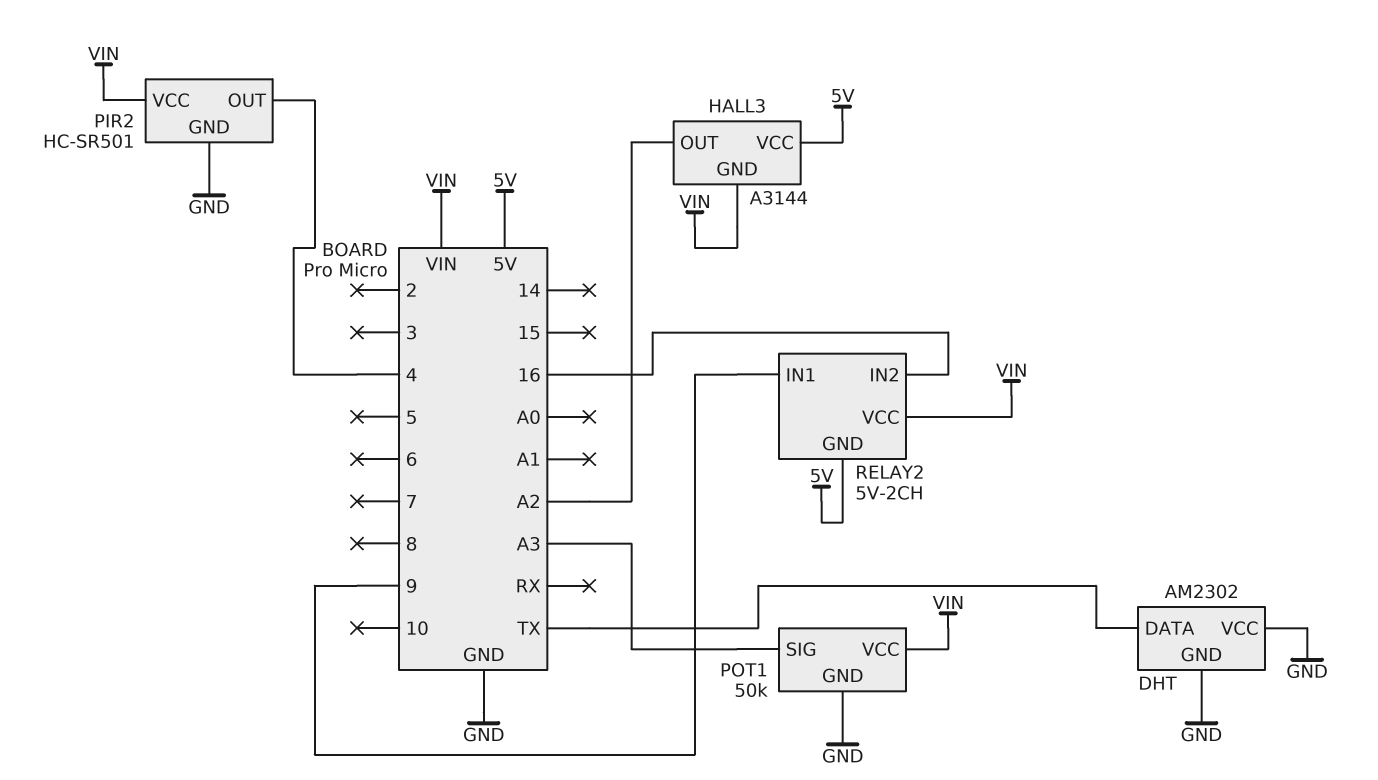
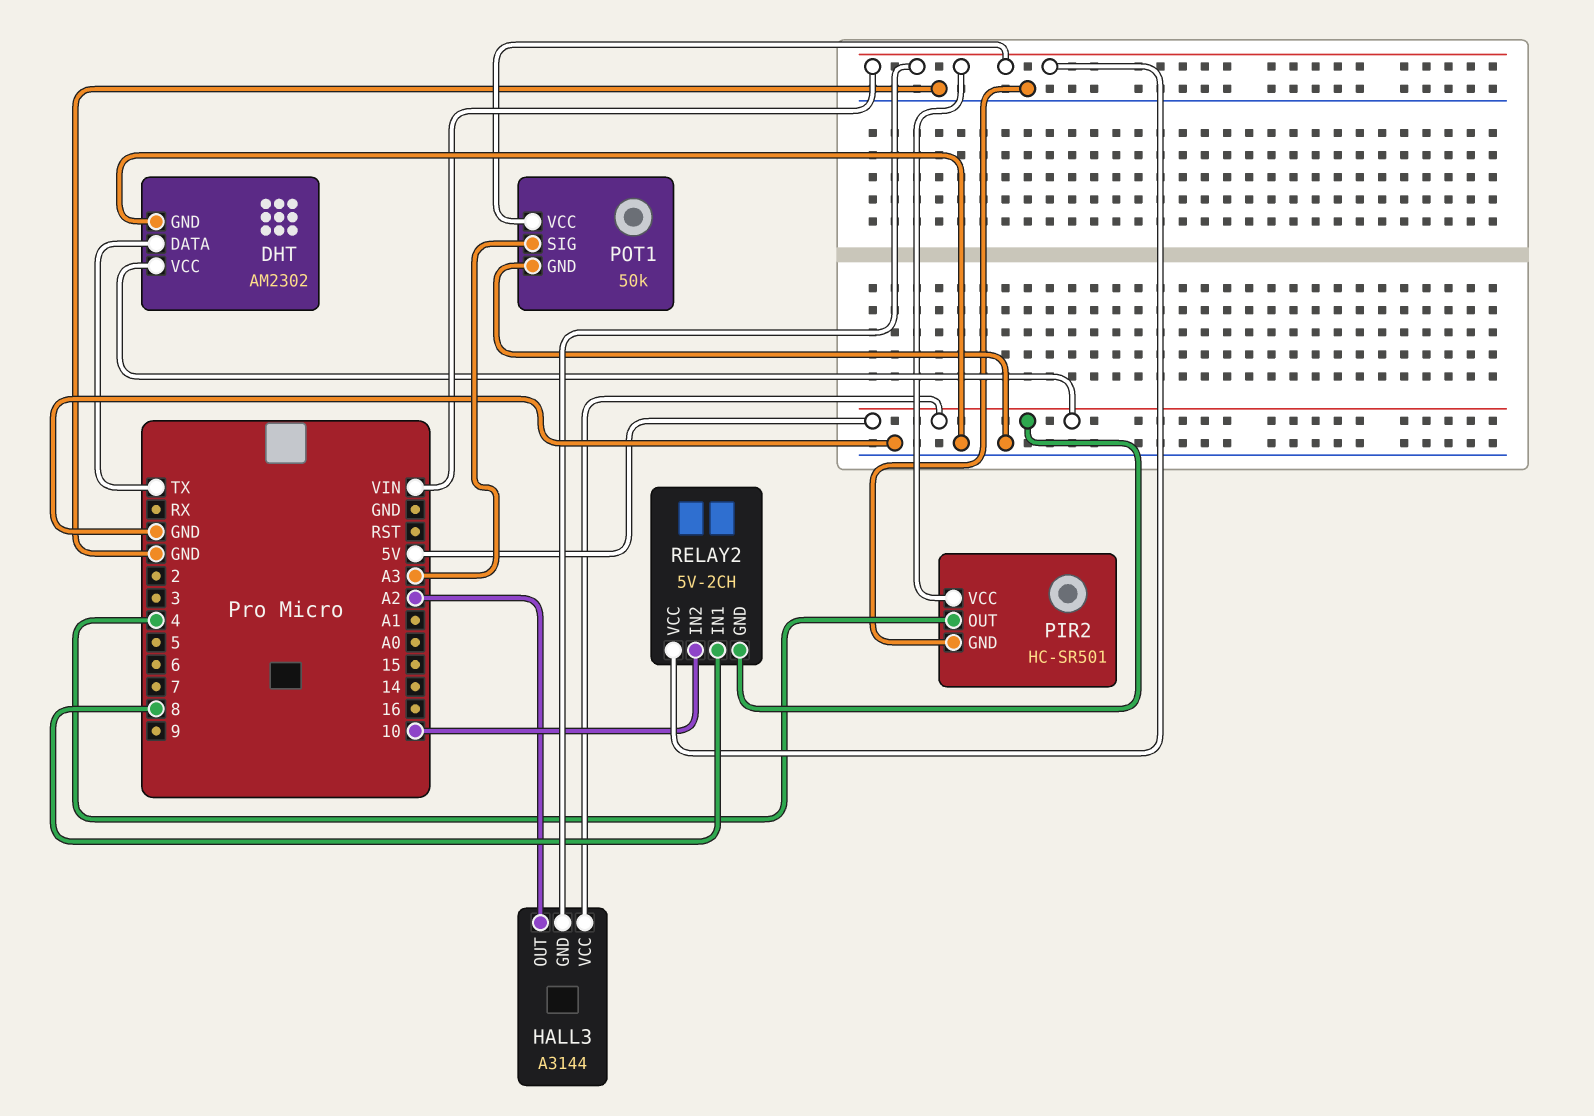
DHT pin VCC: GND -> 5V
RELAY2 pin IN1: 9 -> 8
RELAY2 pin IN2: 16 -> 10

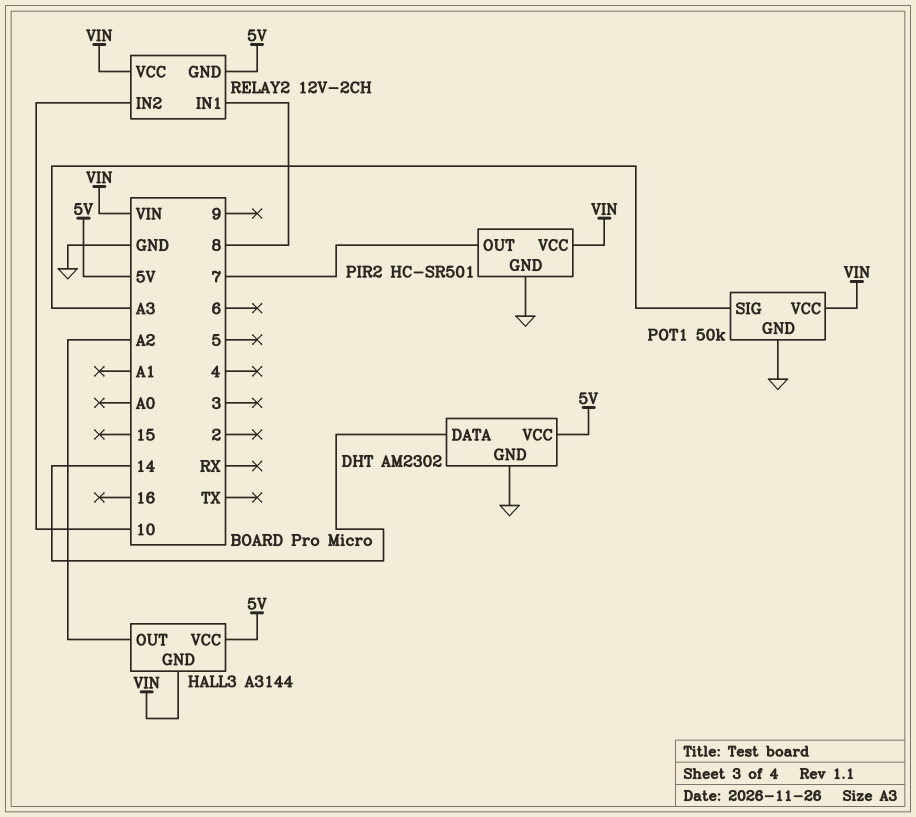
DHT pin DATA: TX -> 14
PIR2 pin OUT: 4 -> 7
RELAY2: 5V-2CH -> 12V-2CH

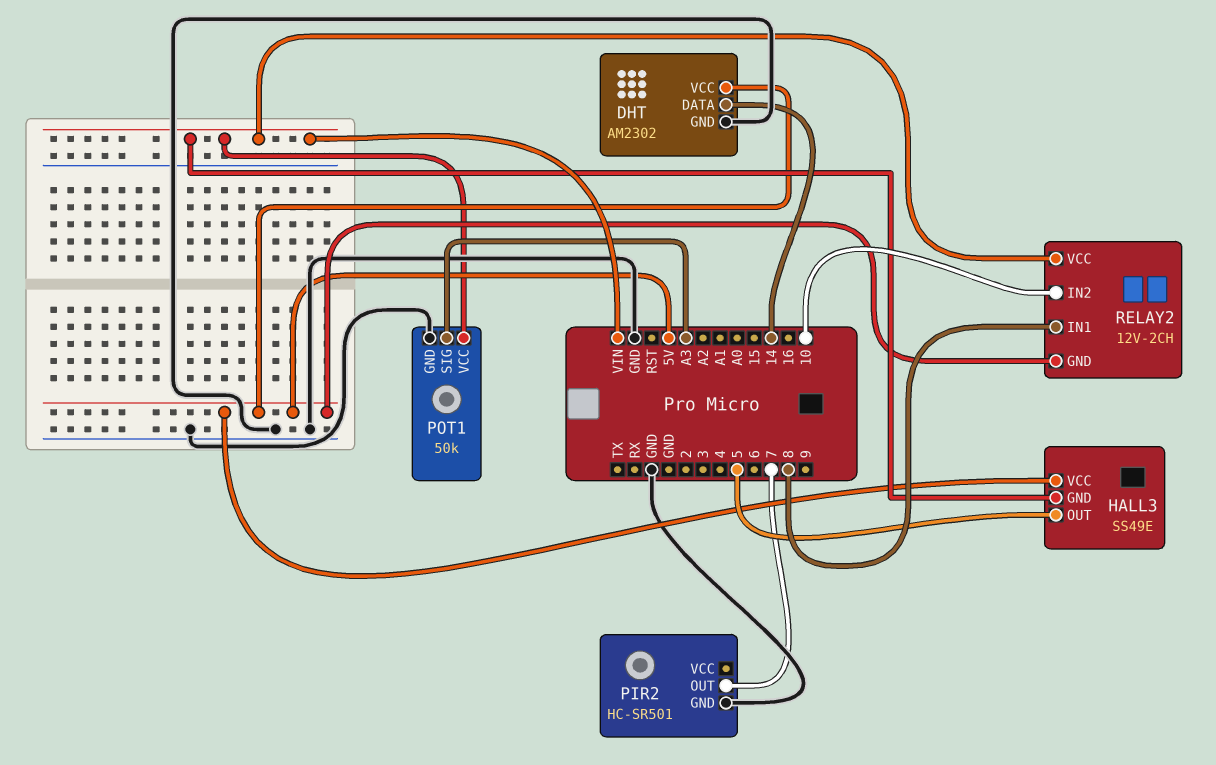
HALL3: A3144 -> SS49E
HALL3 pin OUT: A2 -> 5
PIR2 pin VCC: VIN -> none

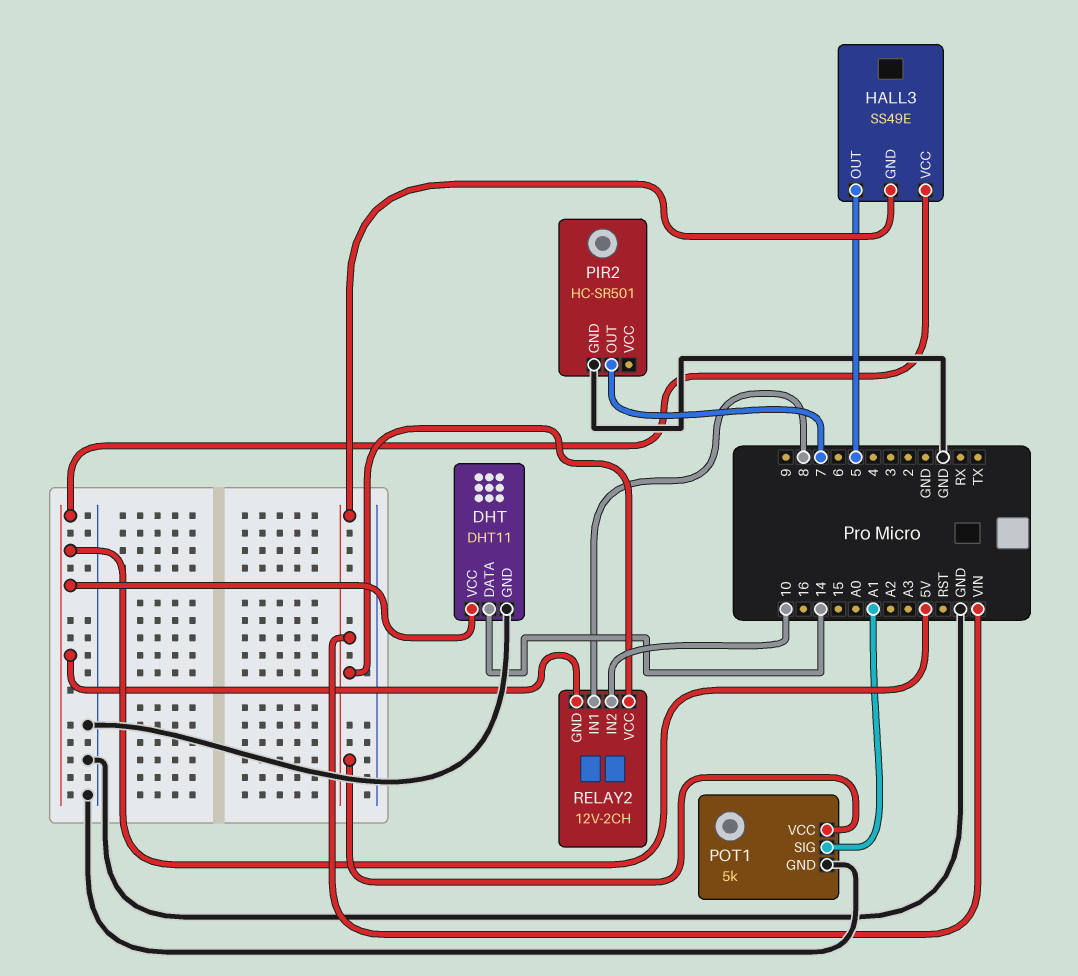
DHT: AM2302 -> DHT11
POT1: 50k -> 5k
POT1 pin SIG: A3 -> A1

